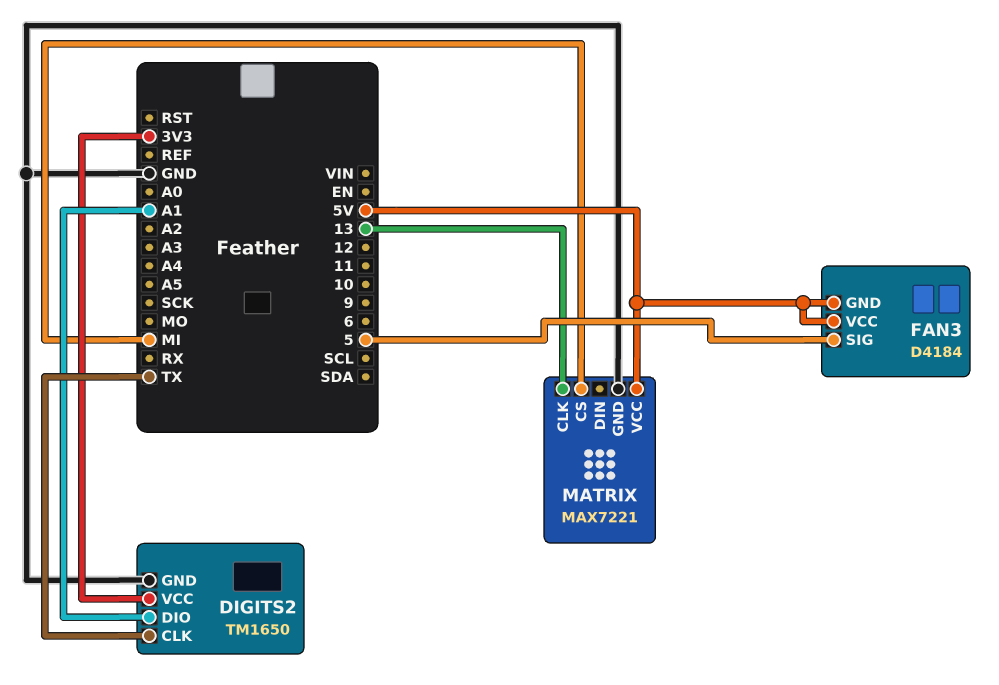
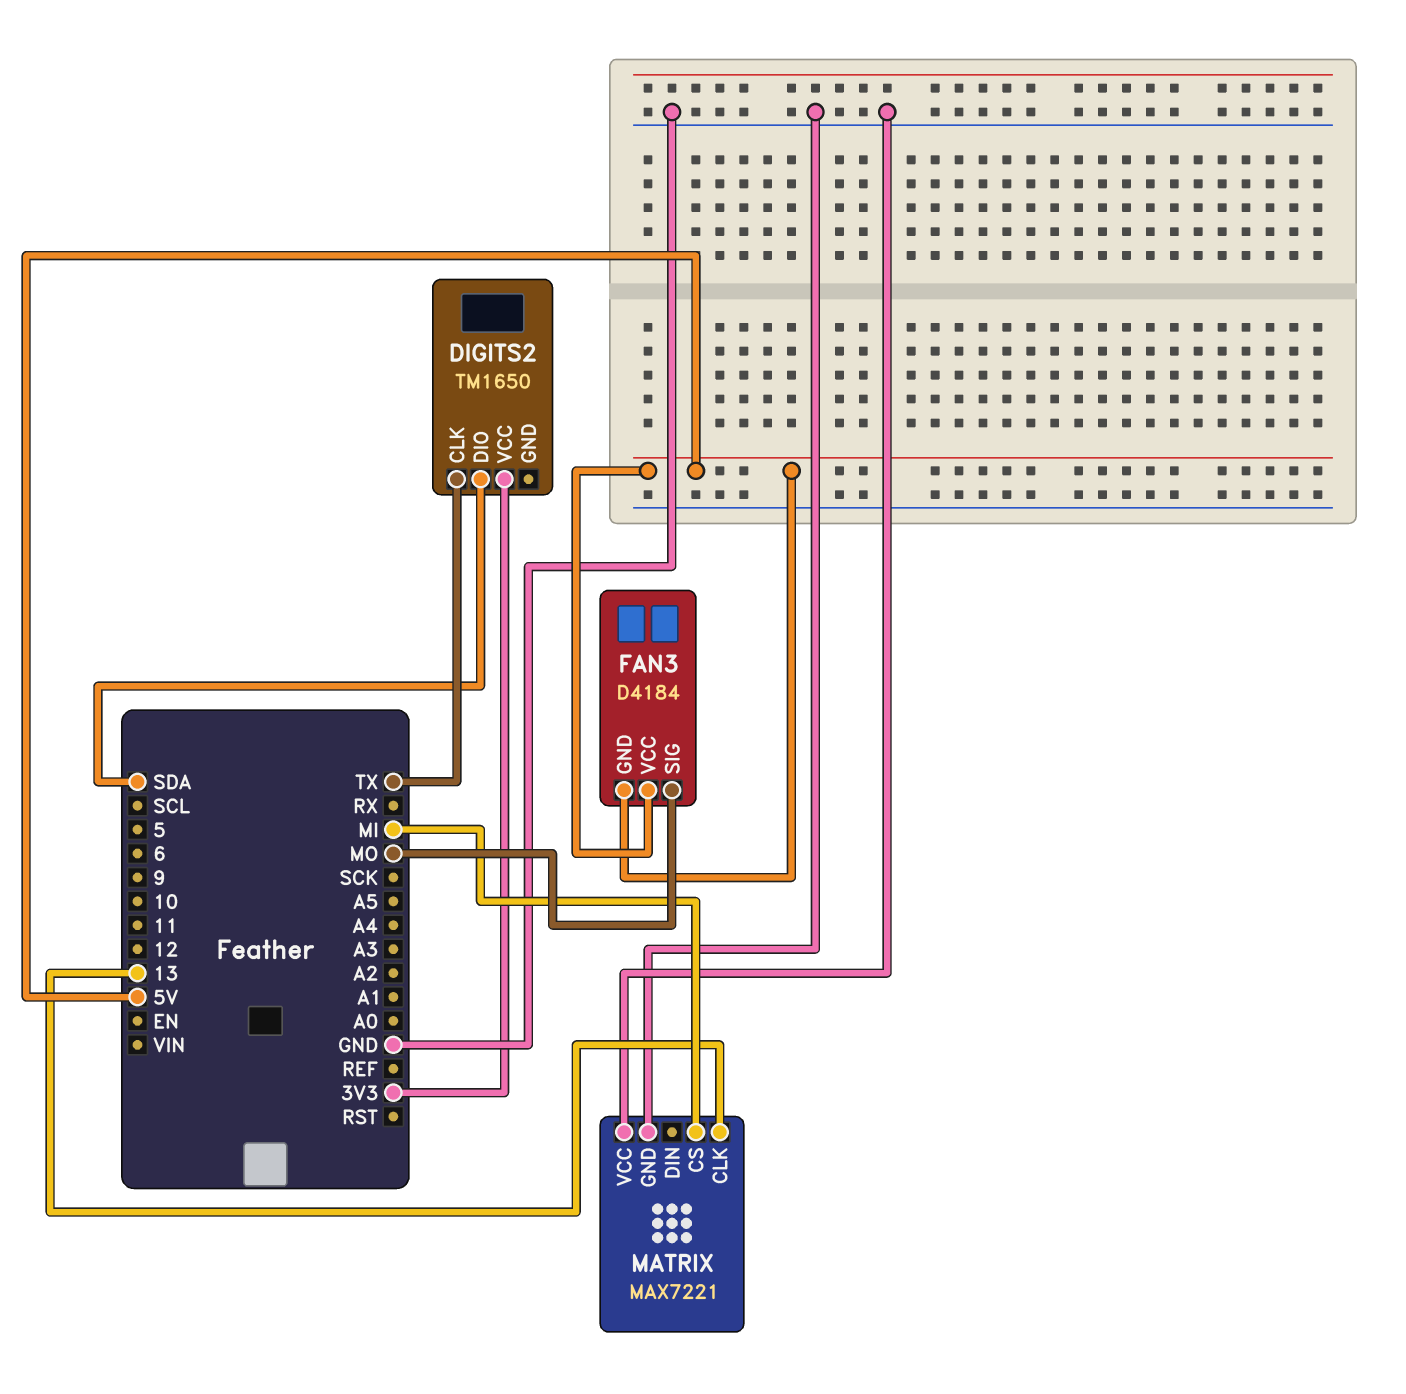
DIGITS2 pin DIO: A1 -> SDA
DIGITS2 pin GND: GND -> none
FAN3 pin SIG: 5 -> MO
MATRIX pin VCC: 5V -> GND

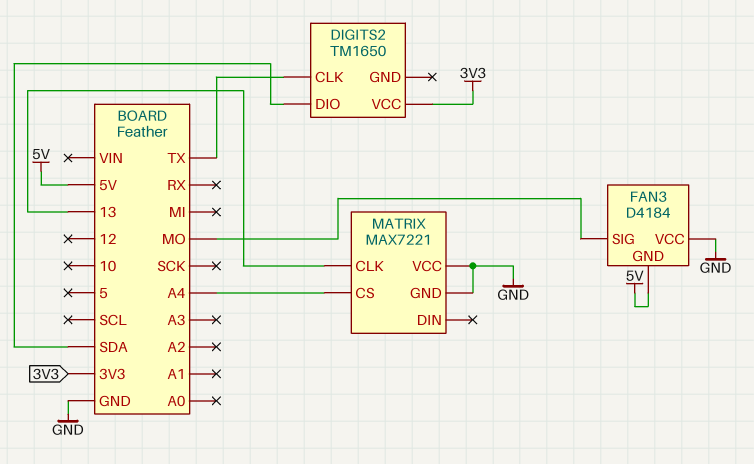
FAN3 pin VCC: 5V -> GND
MATRIX pin CS: MI -> A4

